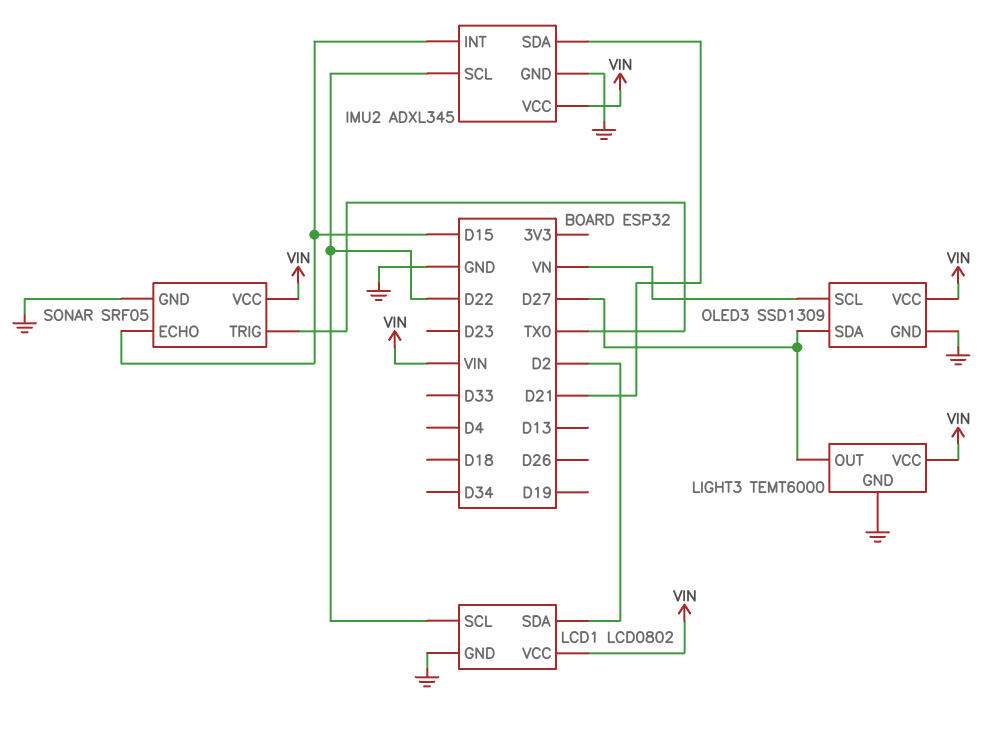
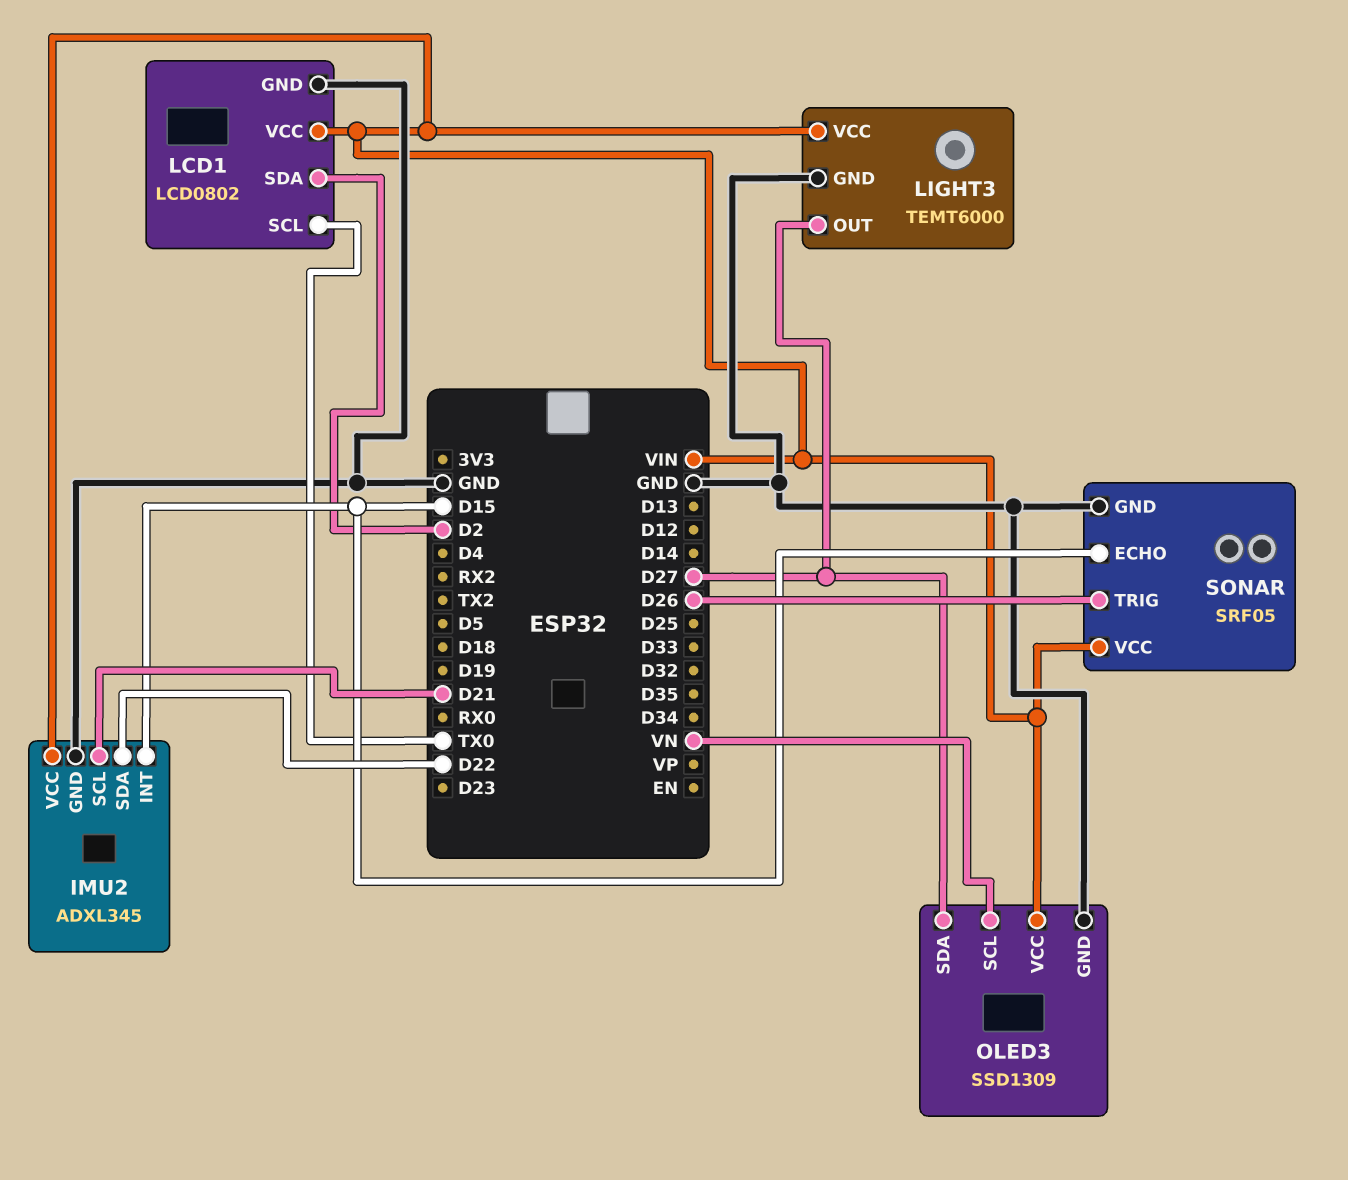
IMU2 pin SCL: D22 -> D21
IMU2 pin SDA: D21 -> D22
LCD1 pin SCL: D22 -> TX0
SONAR pin TRIG: TX0 -> D26

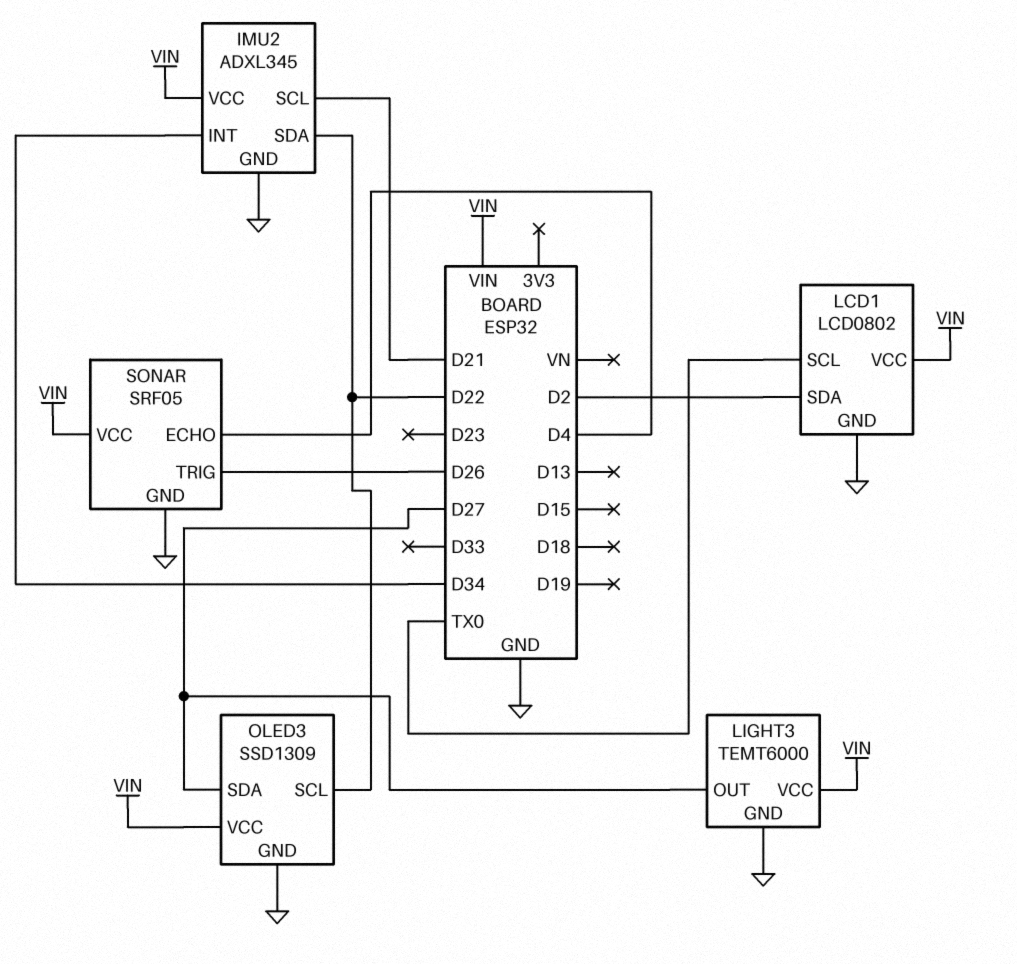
IMU2 pin INT: D15 -> D34
OLED3 pin SCL: VN -> D22
SONAR pin ECHO: D15 -> D4

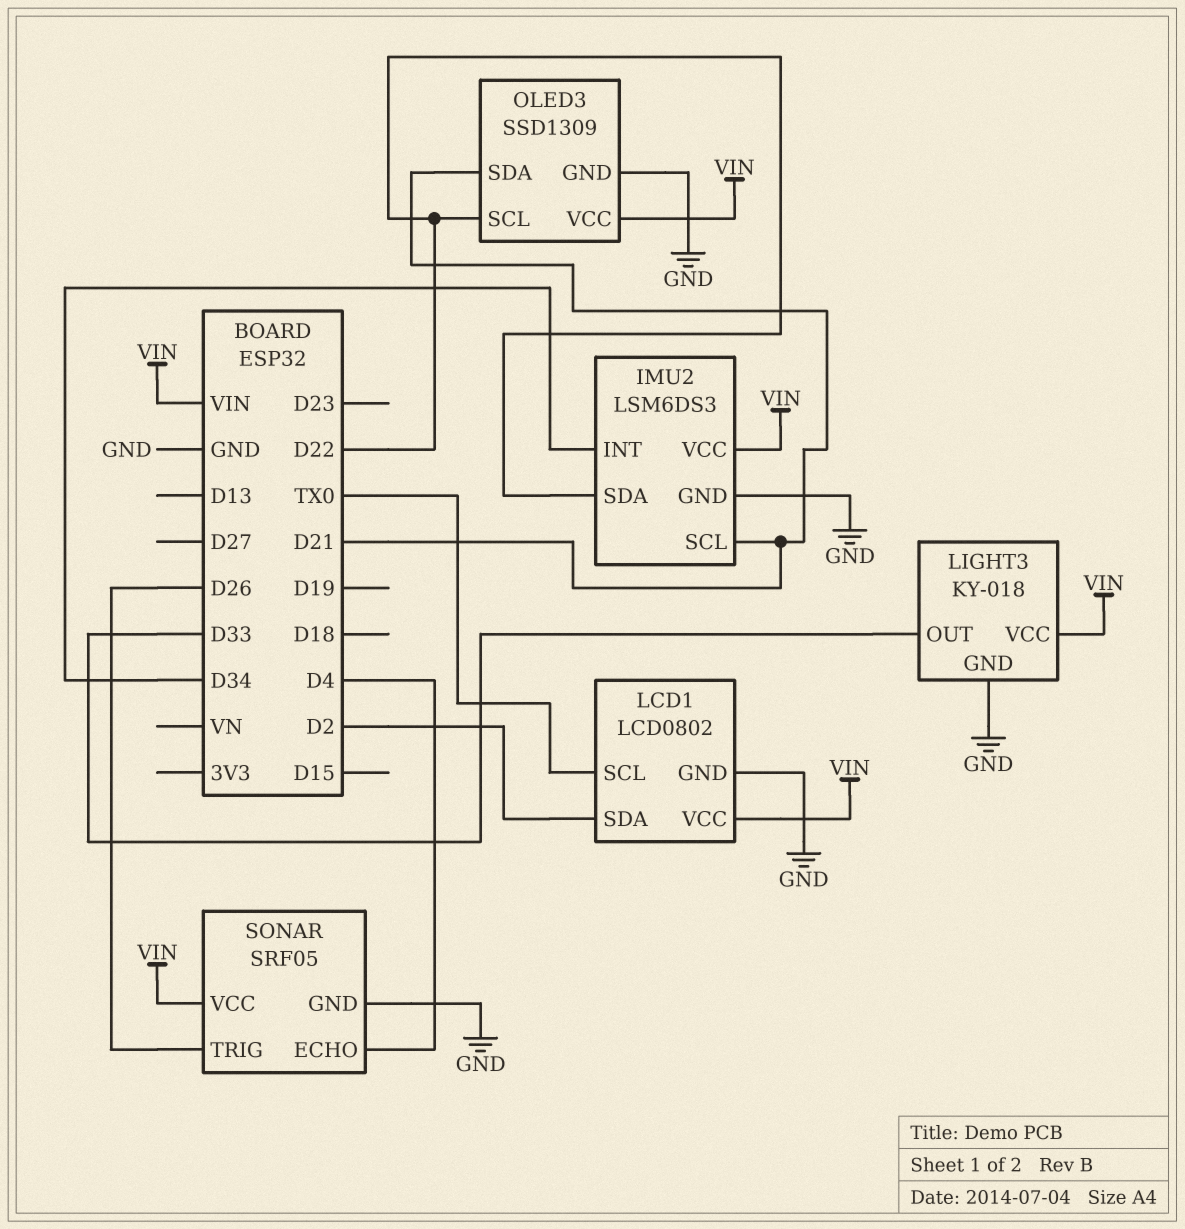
IMU2: ADXL345 -> LSM6DS3
LIGHT3: TEMT6000 -> KY-018
LIGHT3 pin OUT: D27 -> D33
OLED3 pin SDA: D27 -> D21

